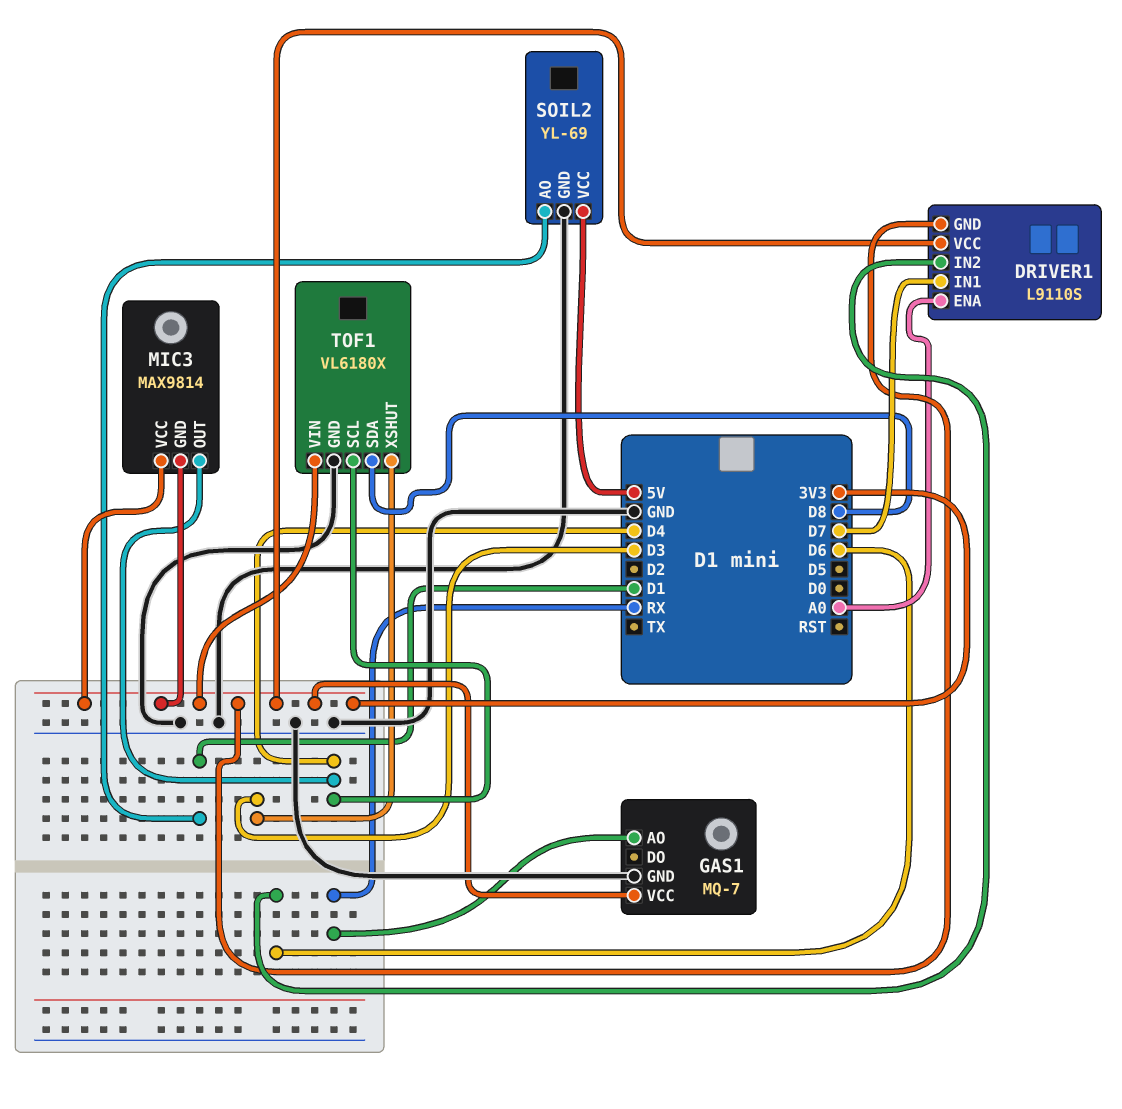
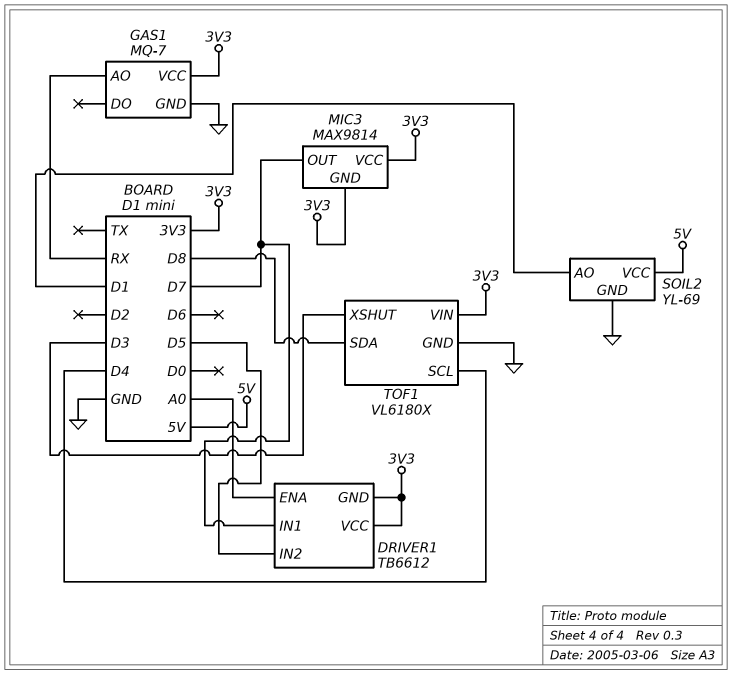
DRIVER1: L9110S -> TB6612
DRIVER1 pin IN2: D6 -> D5
MIC3 pin OUT: D4 -> D7

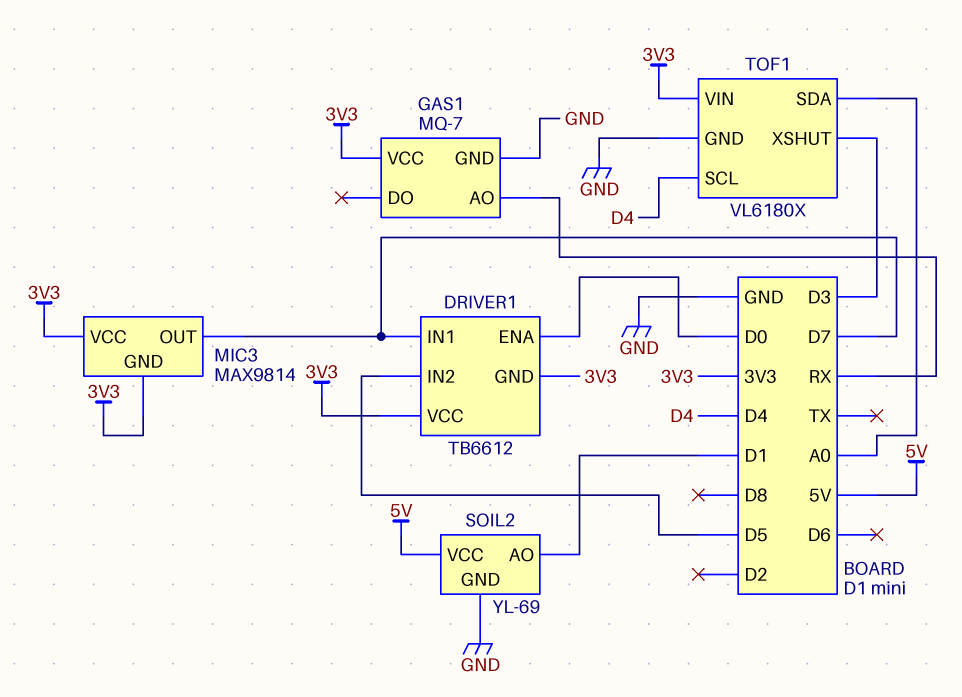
DRIVER1 pin ENA: A0 -> D0
TOF1 pin SDA: D8 -> A0

